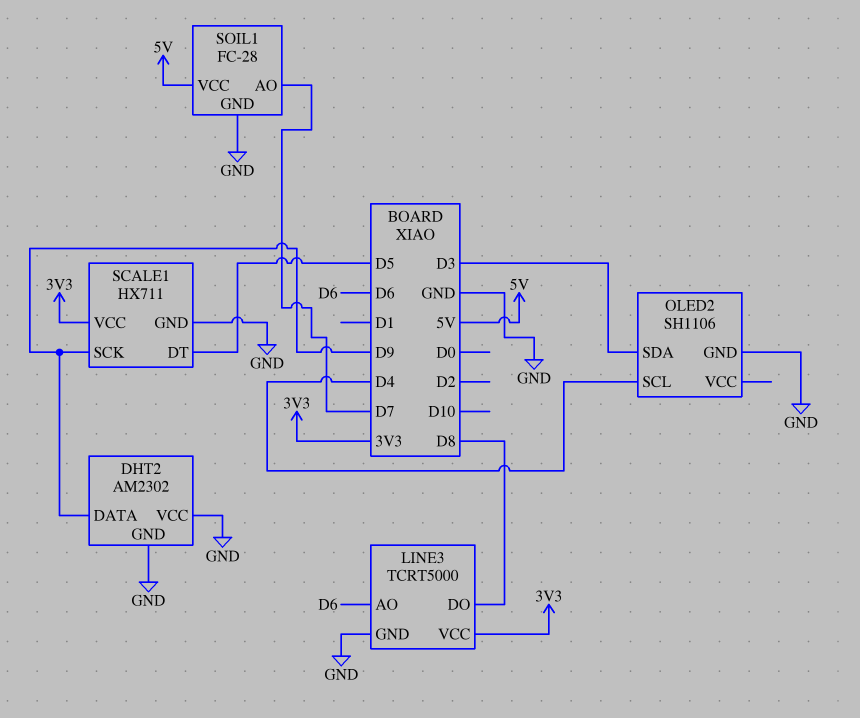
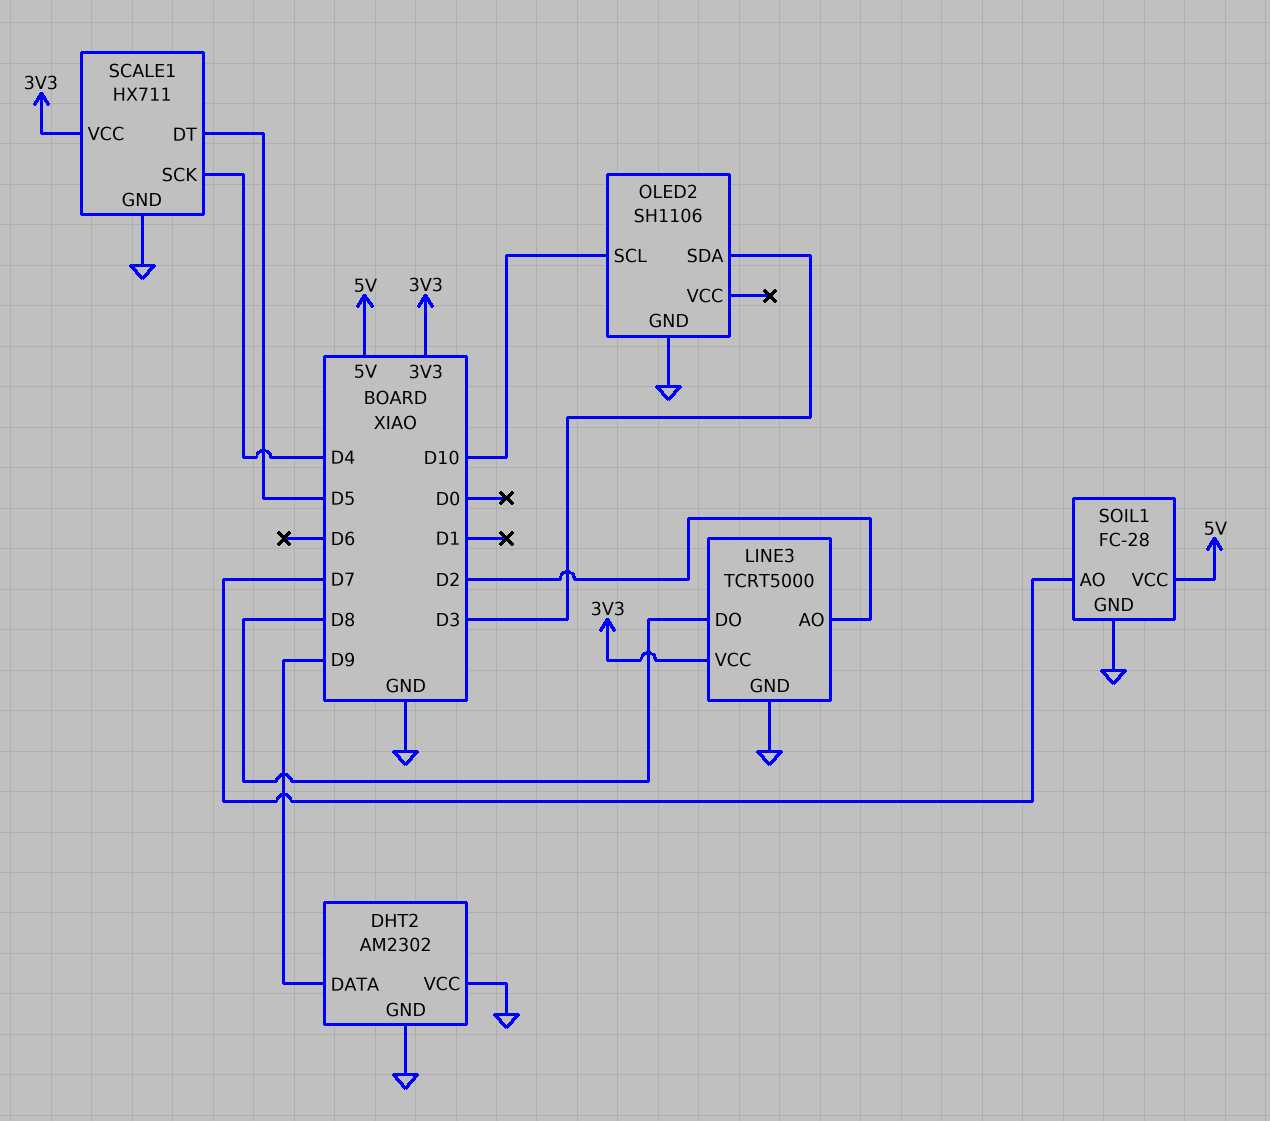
LINE3 pin AO: D6 -> D2
OLED2 pin SCL: D4 -> D10
SCALE1 pin SCK: D9 -> D4

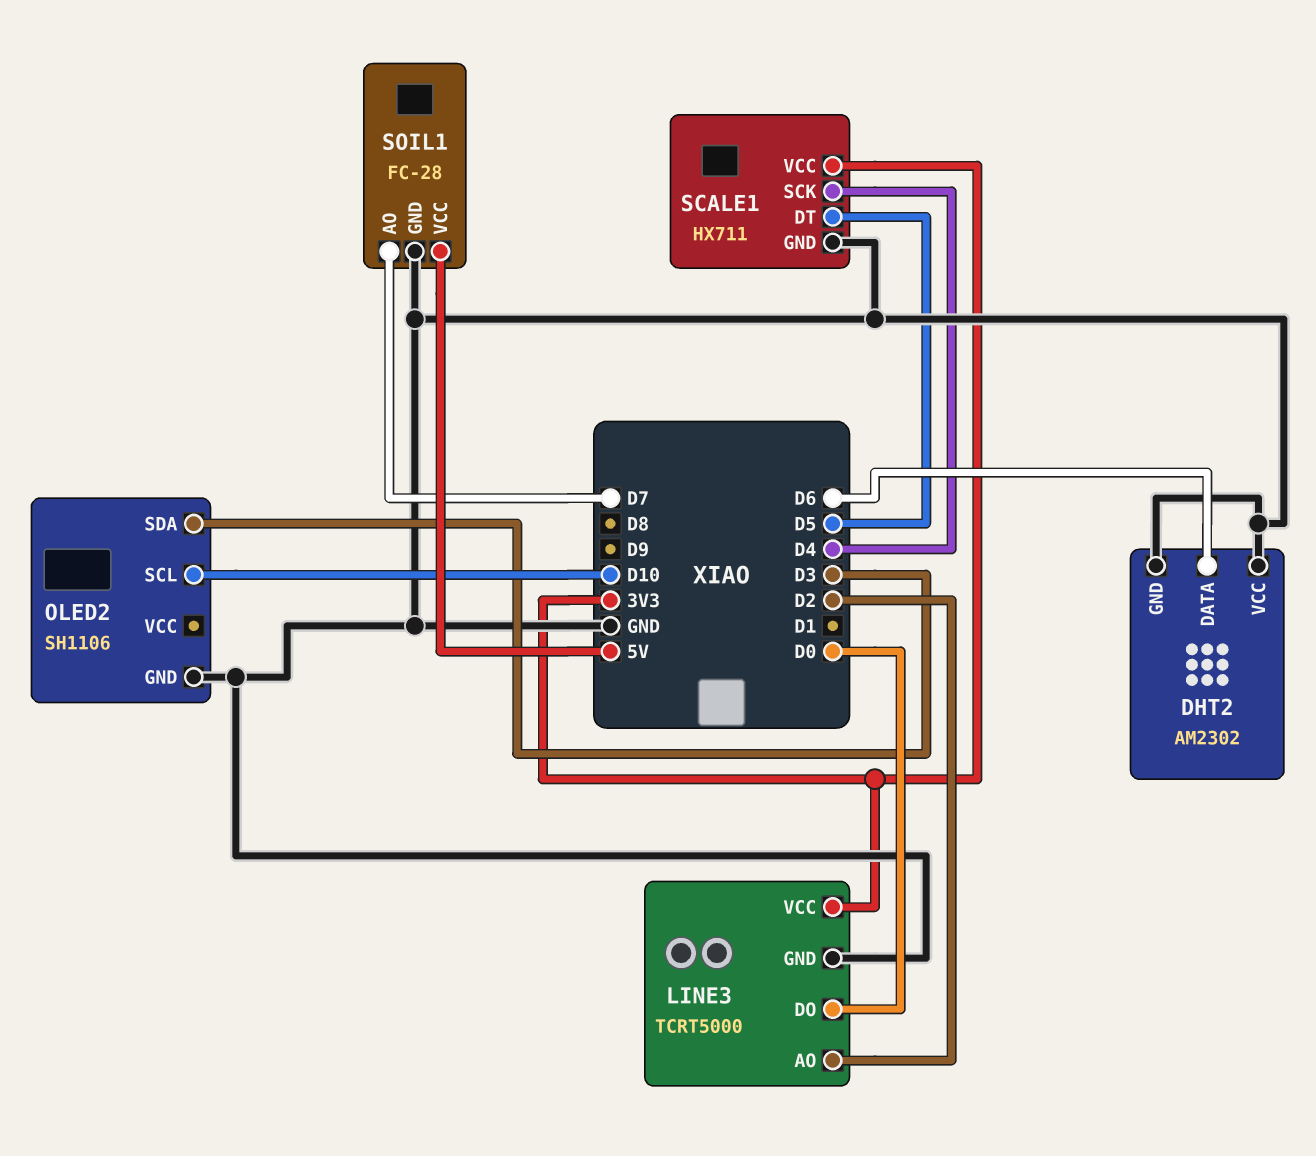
DHT2 pin DATA: D9 -> D6
LINE3 pin DO: D8 -> D0

